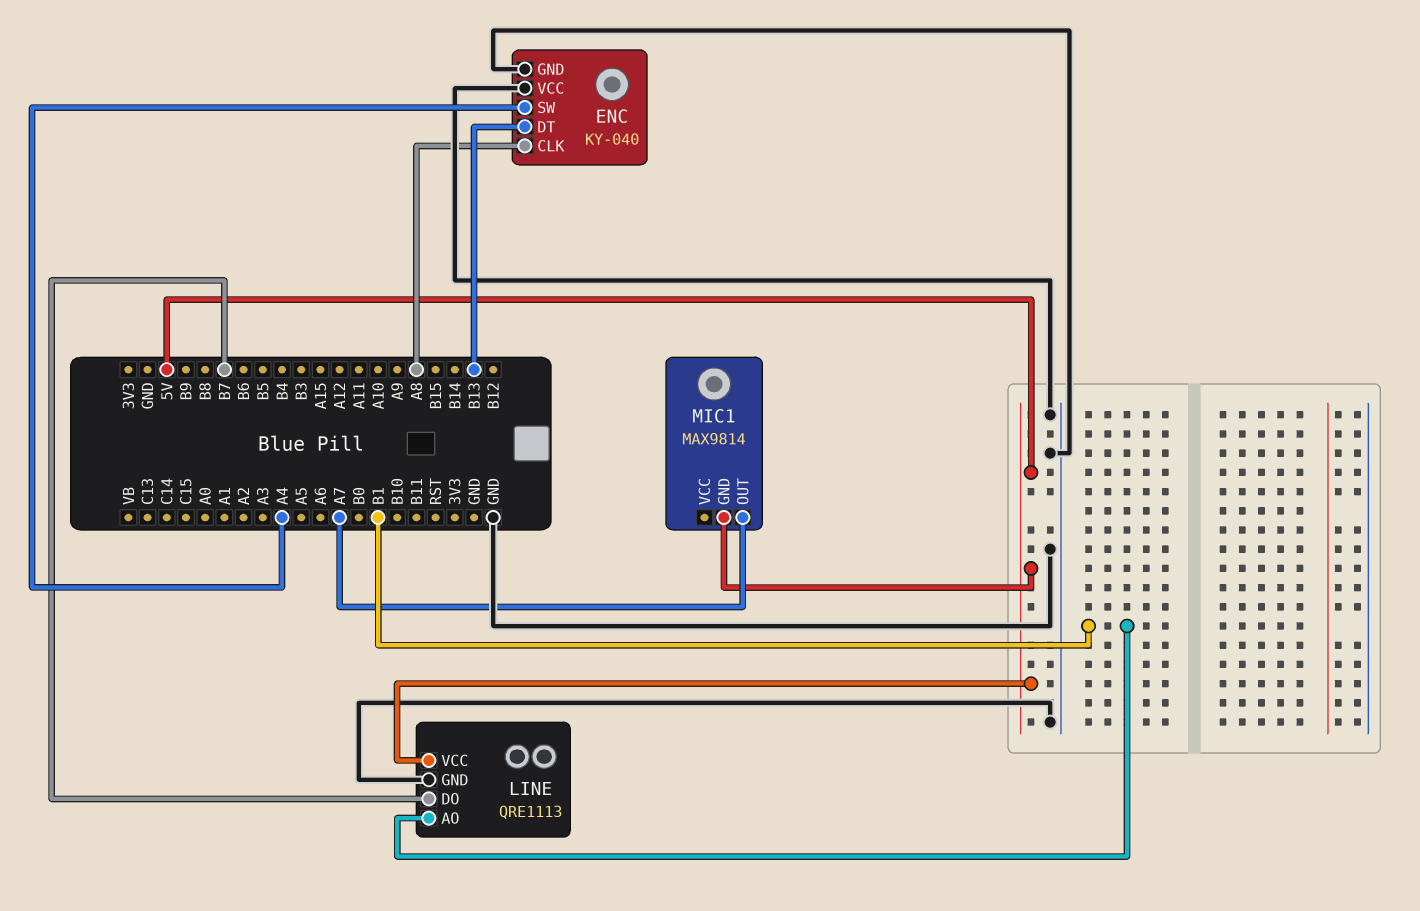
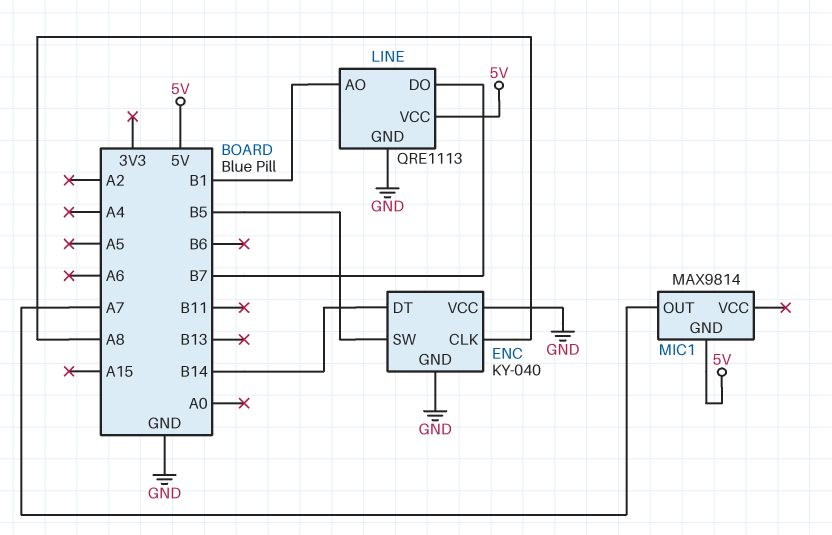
ENC pin DT: B13 -> B14
ENC pin SW: A4 -> B5

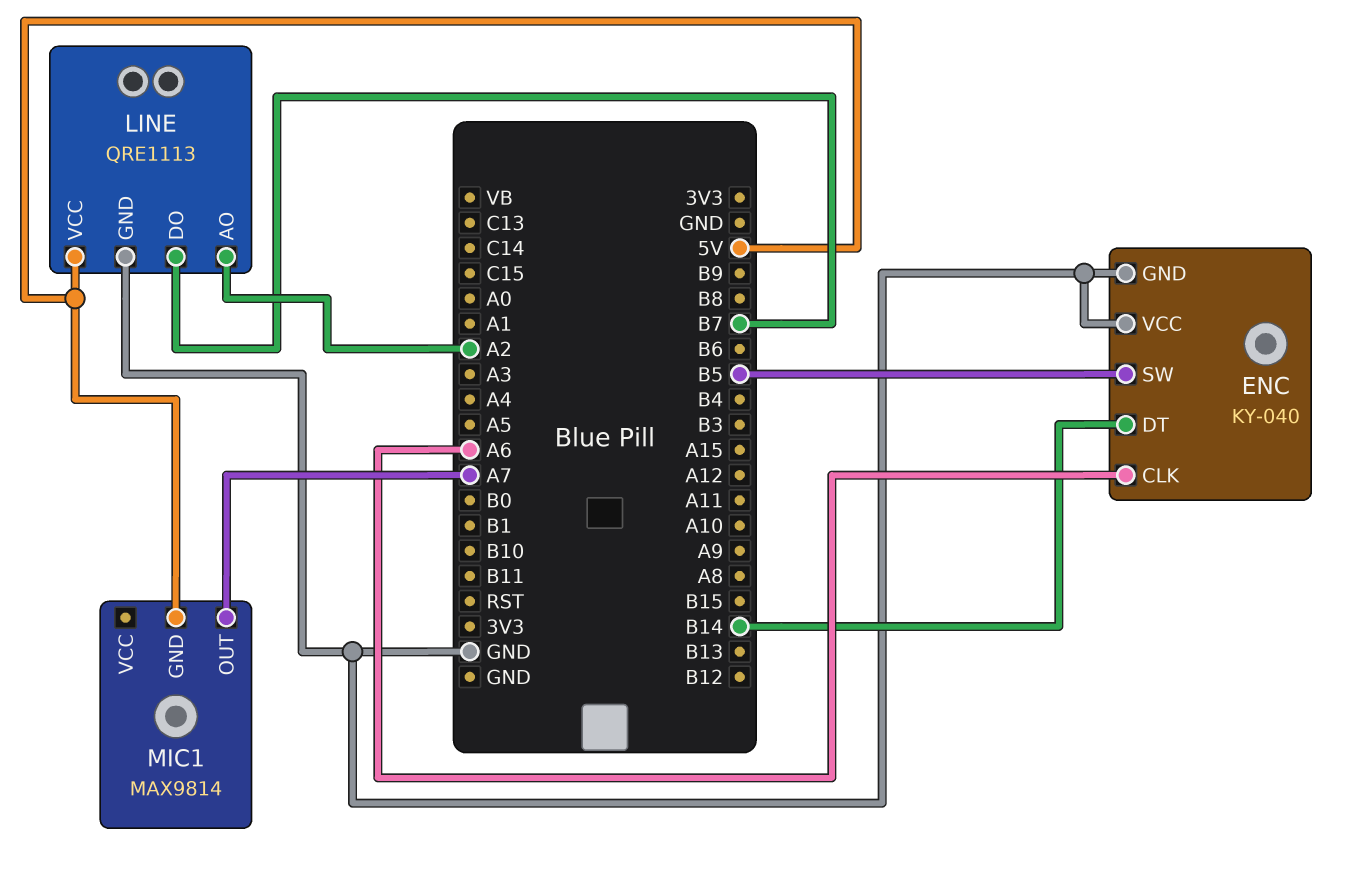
ENC pin CLK: A8 -> A6
LINE pin AO: B1 -> A2

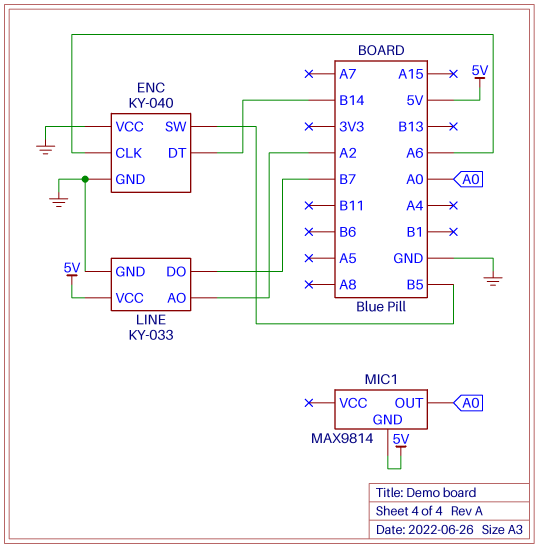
LINE: QRE1113 -> KY-033
MIC1 pin OUT: A7 -> A0

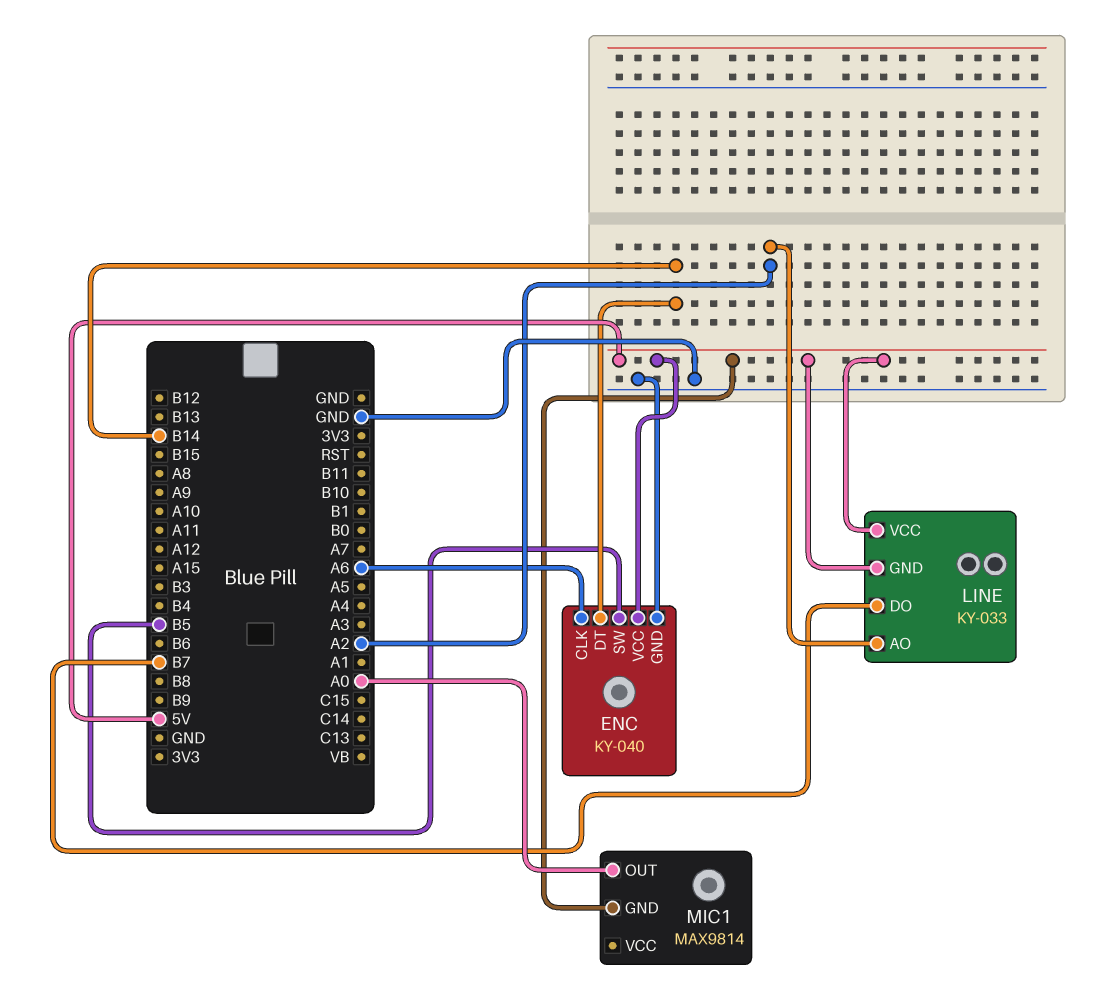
ENC pin VCC: GND -> 5V
LINE pin GND: GND -> 5V

